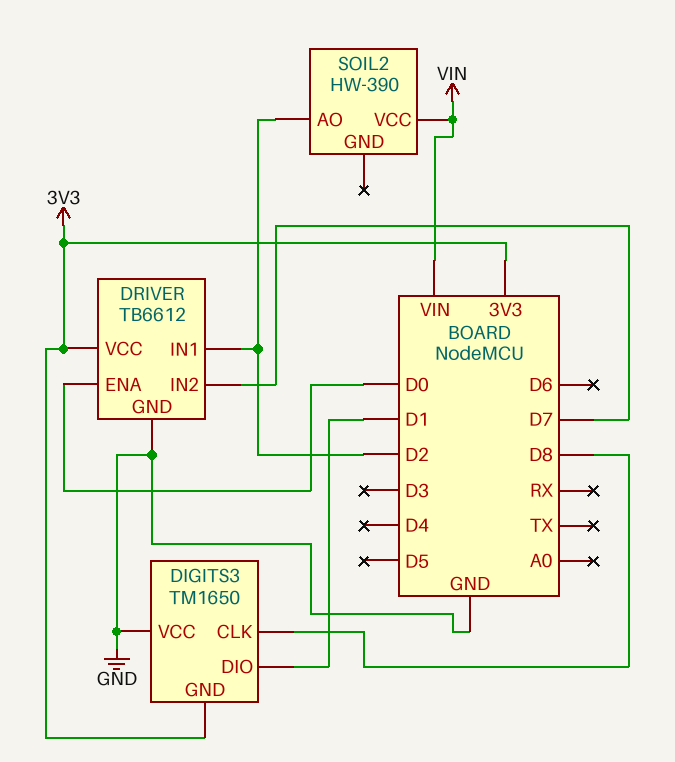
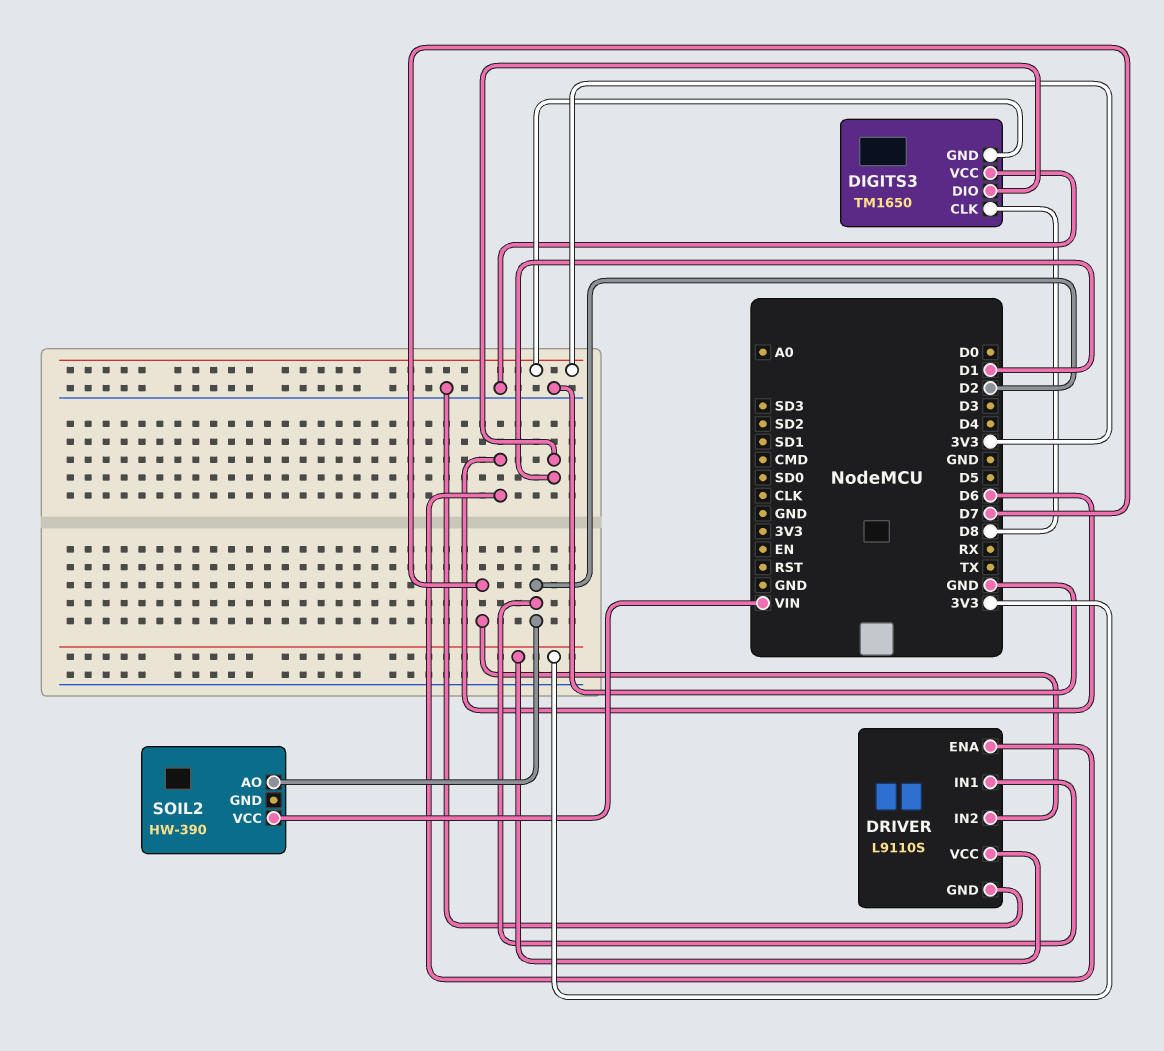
DRIVER: TB6612 -> L9110S
DRIVER pin ENA: D0 -> D6

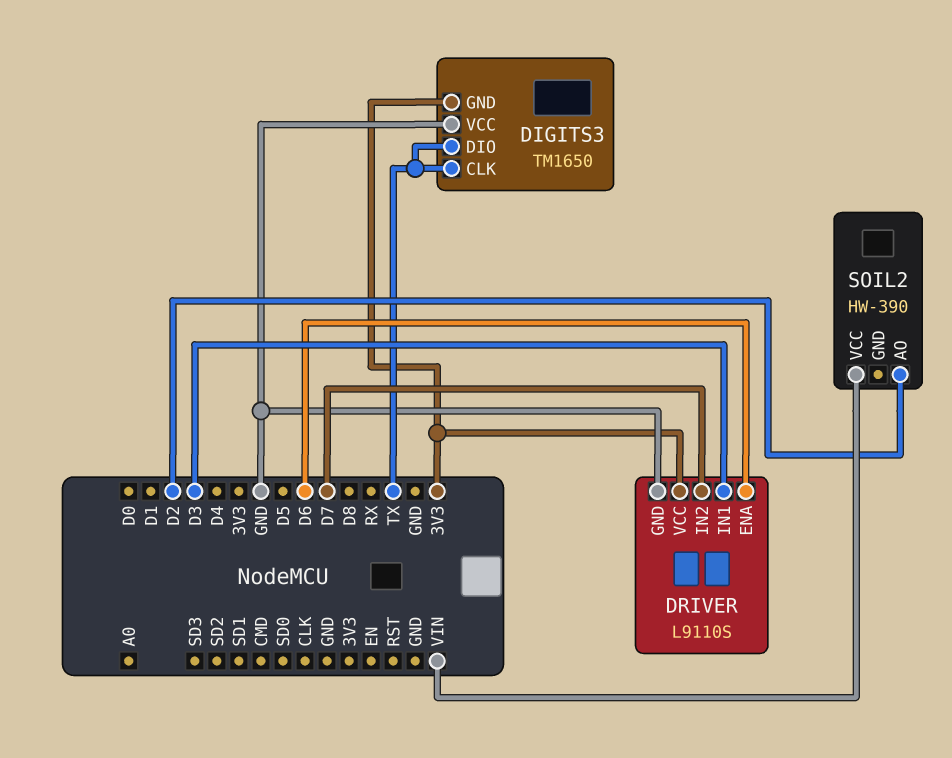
DIGITS3 pin CLK: D8 -> TX
DIGITS3 pin DIO: D1 -> TX
DRIVER pin IN1: D2 -> D3

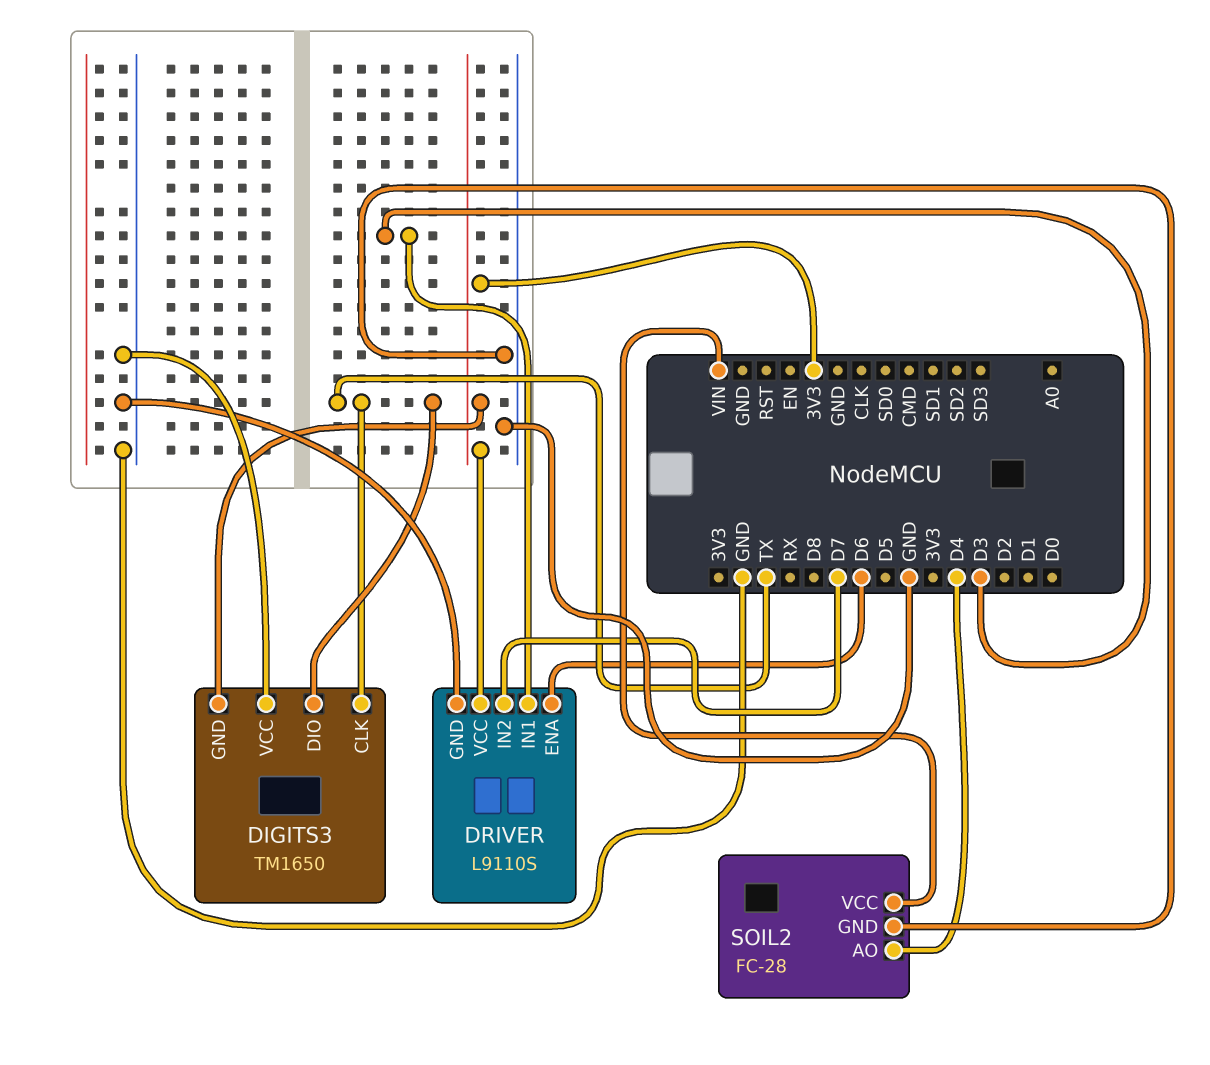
SOIL2: HW-390 -> FC-28
SOIL2 pin AO: D2 -> D4
SOIL2 pin GND: none -> GND

